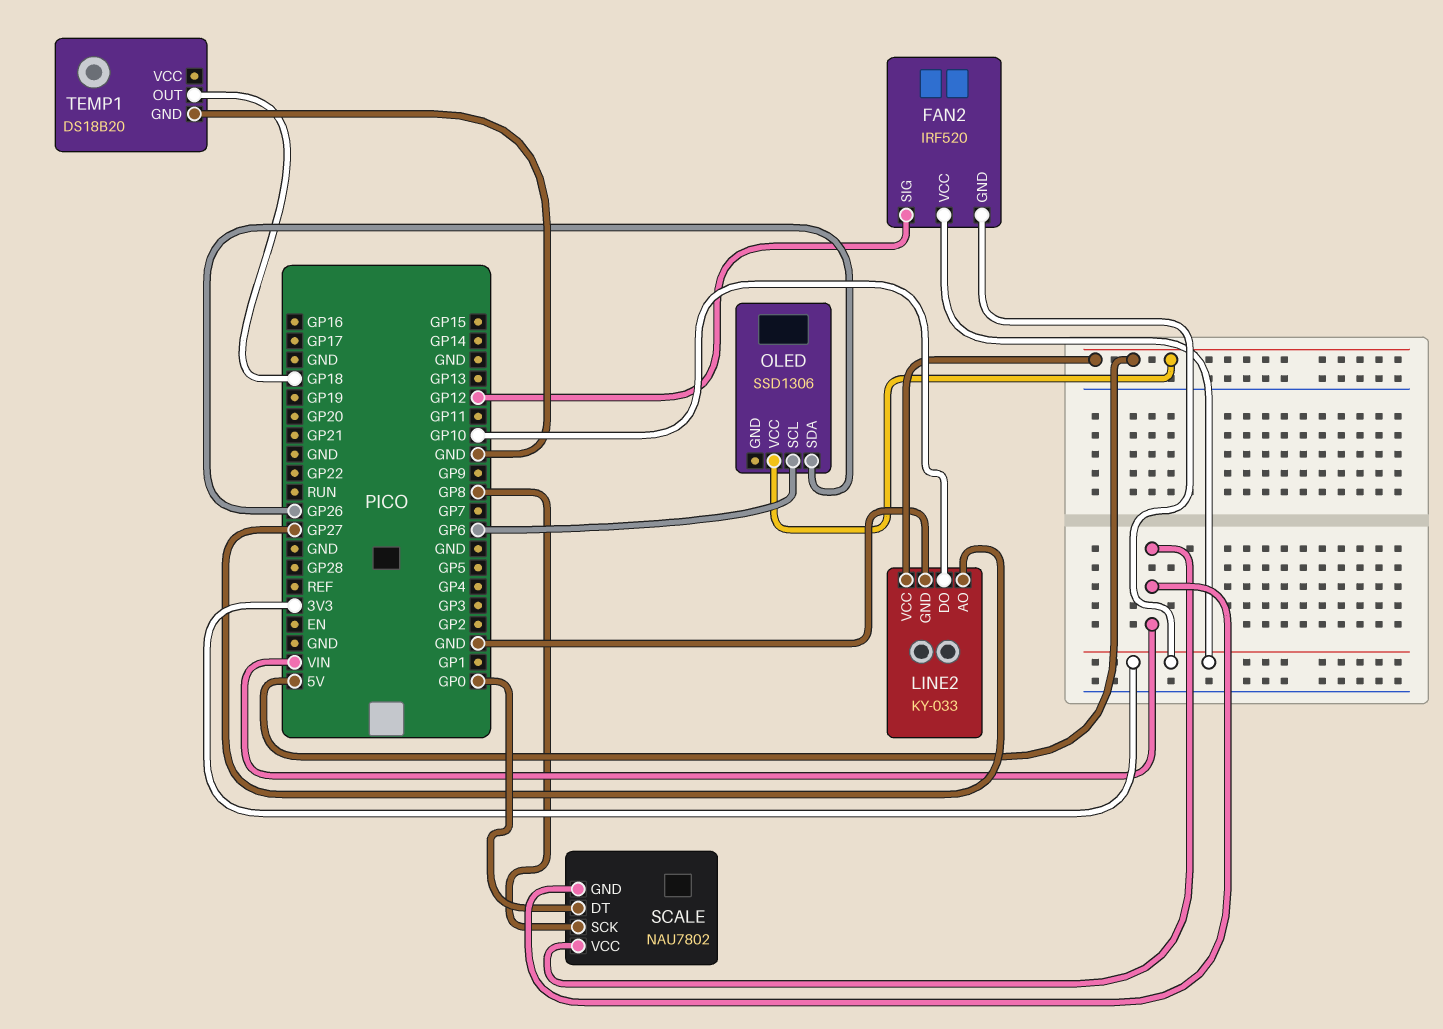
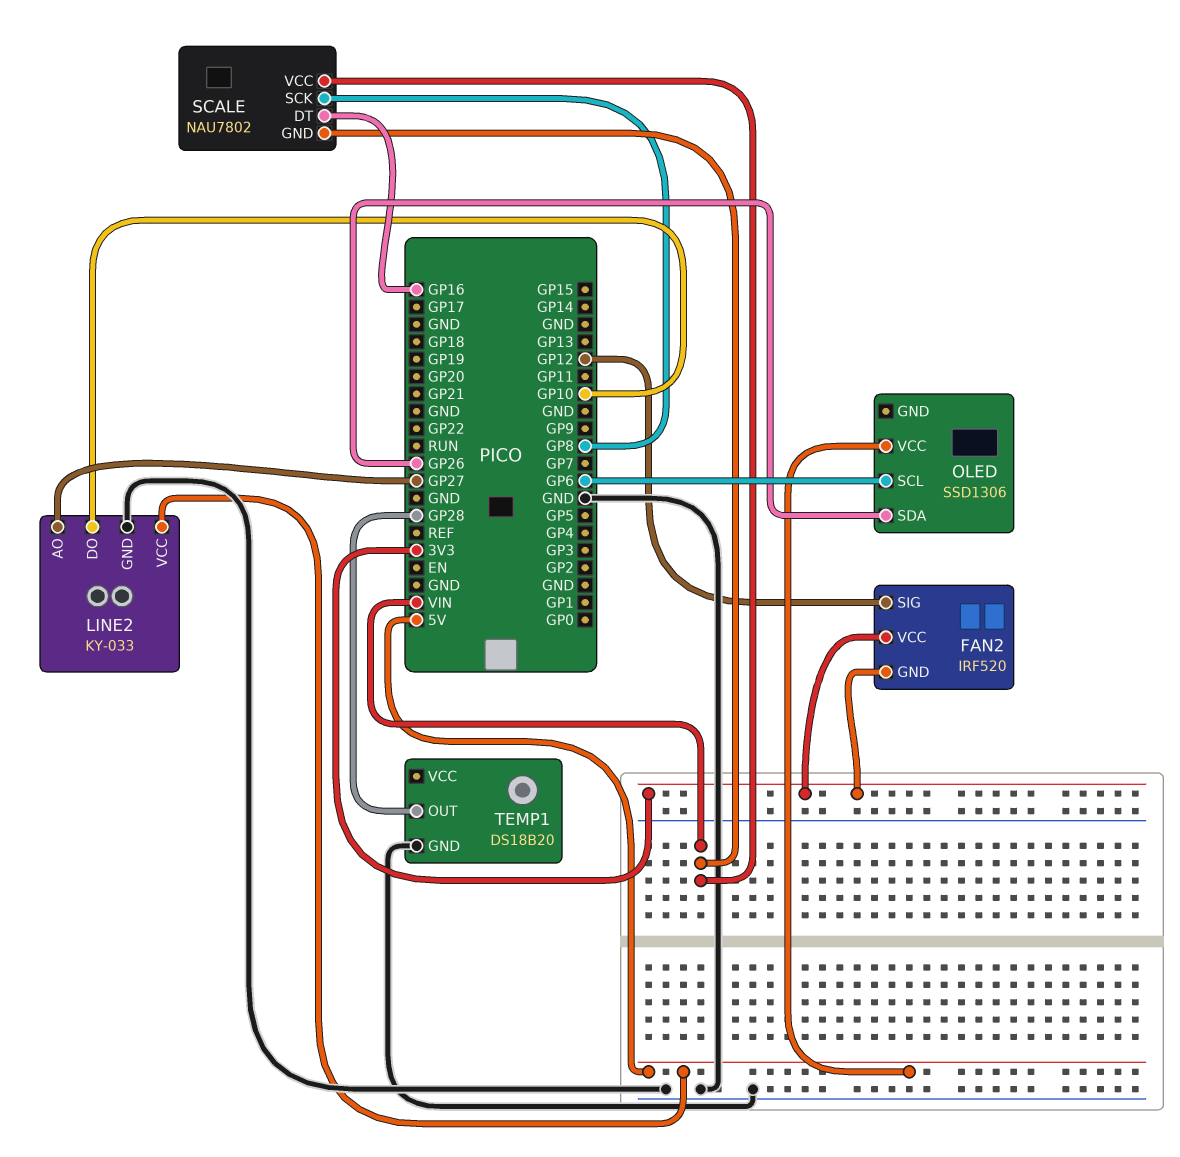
SCALE pin DT: GP0 -> GP16
TEMP1 pin OUT: GP18 -> GP28

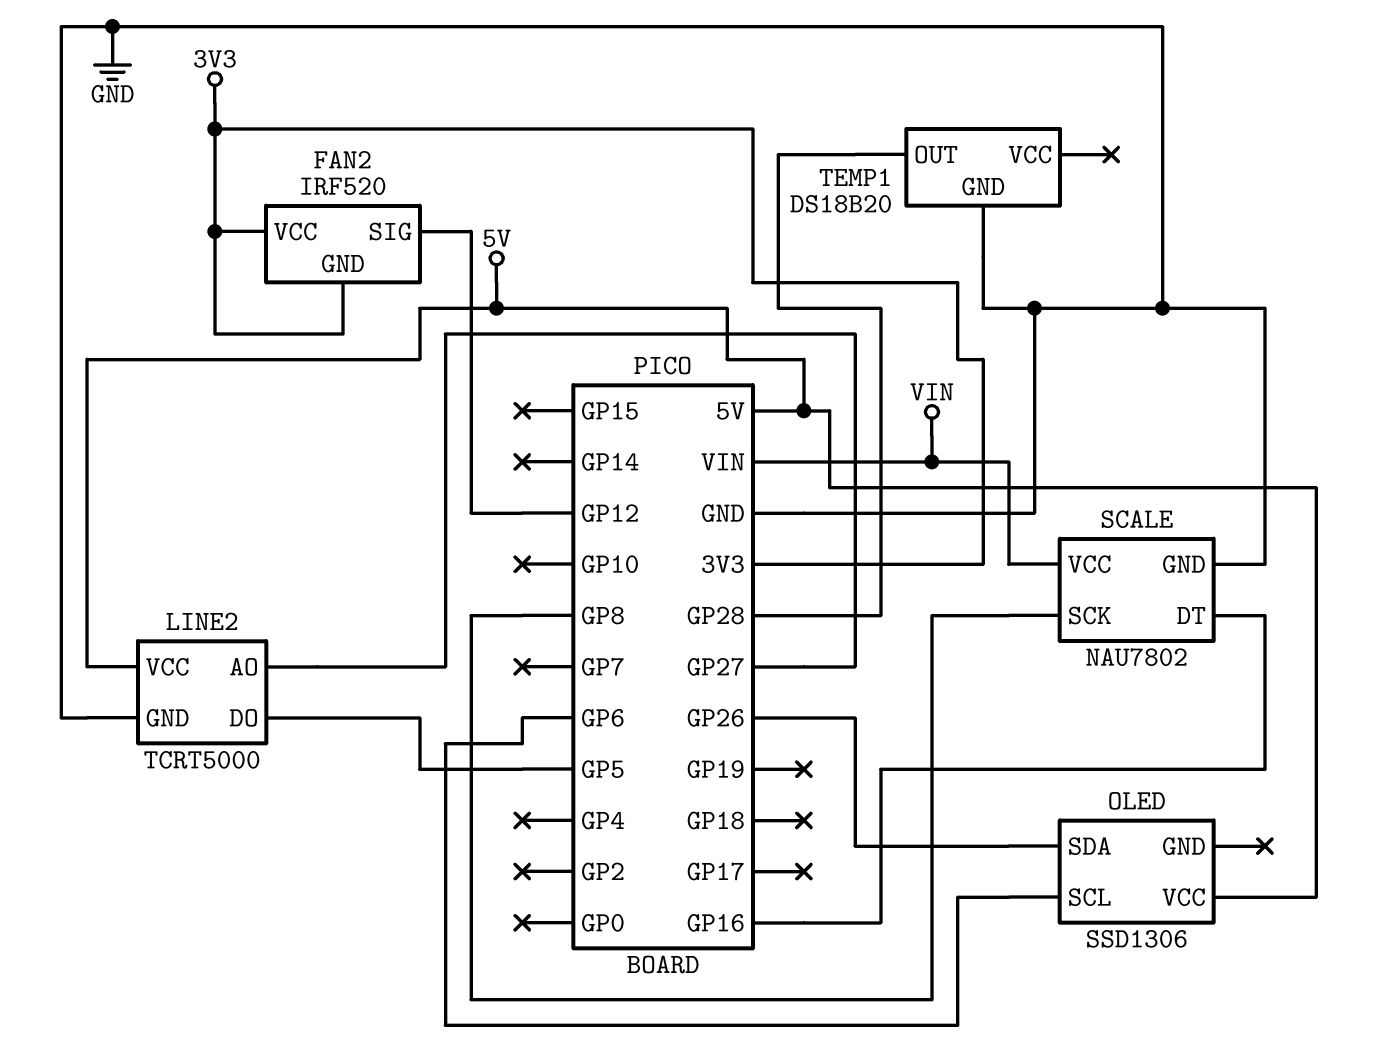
LINE2: KY-033 -> TCRT5000
LINE2 pin DO: GP10 -> GP5
SCALE pin GND: VIN -> GND

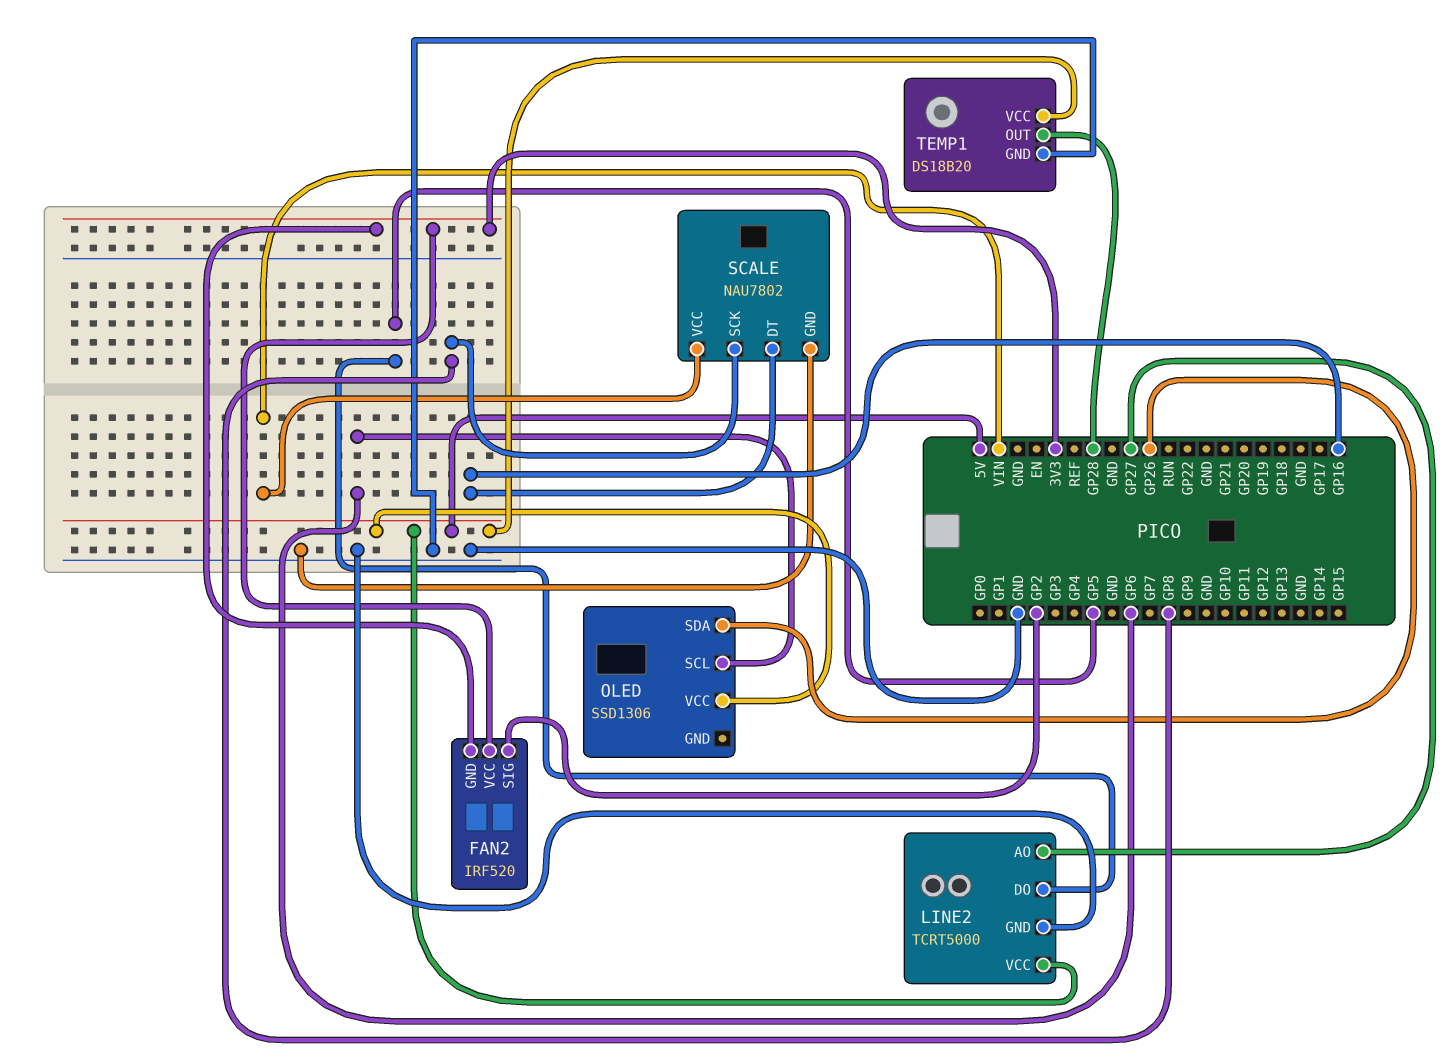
FAN2 pin SIG: GP12 -> GP2
TEMP1 pin VCC: none -> 5V

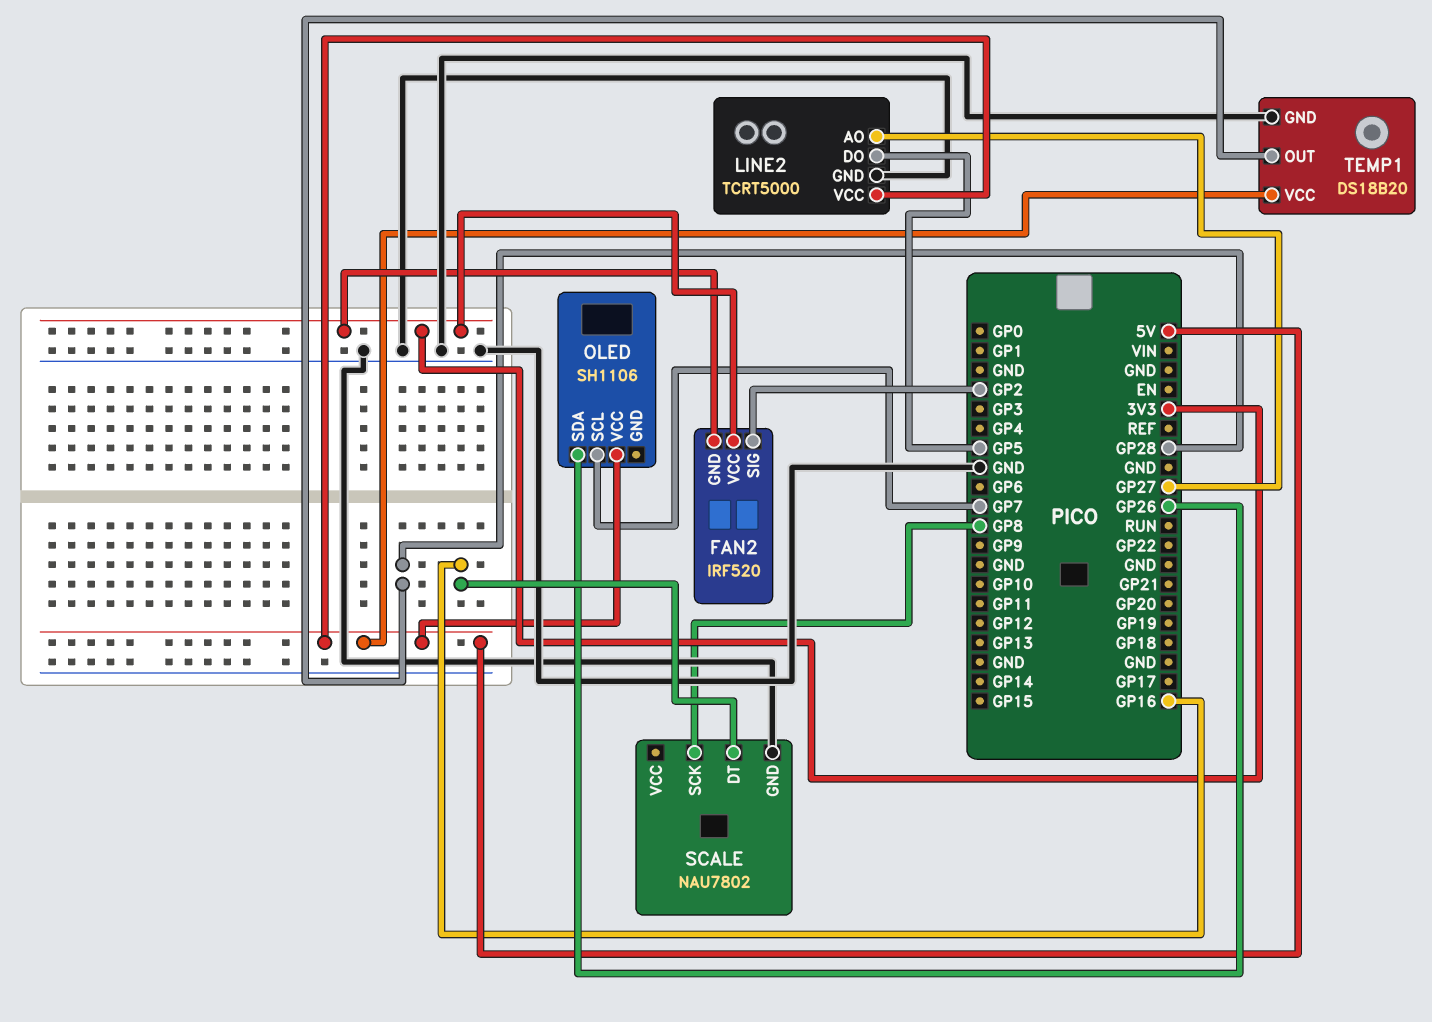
OLED: SSD1306 -> SH1106
OLED pin SCL: GP6 -> GP7
SCALE pin VCC: VIN -> none

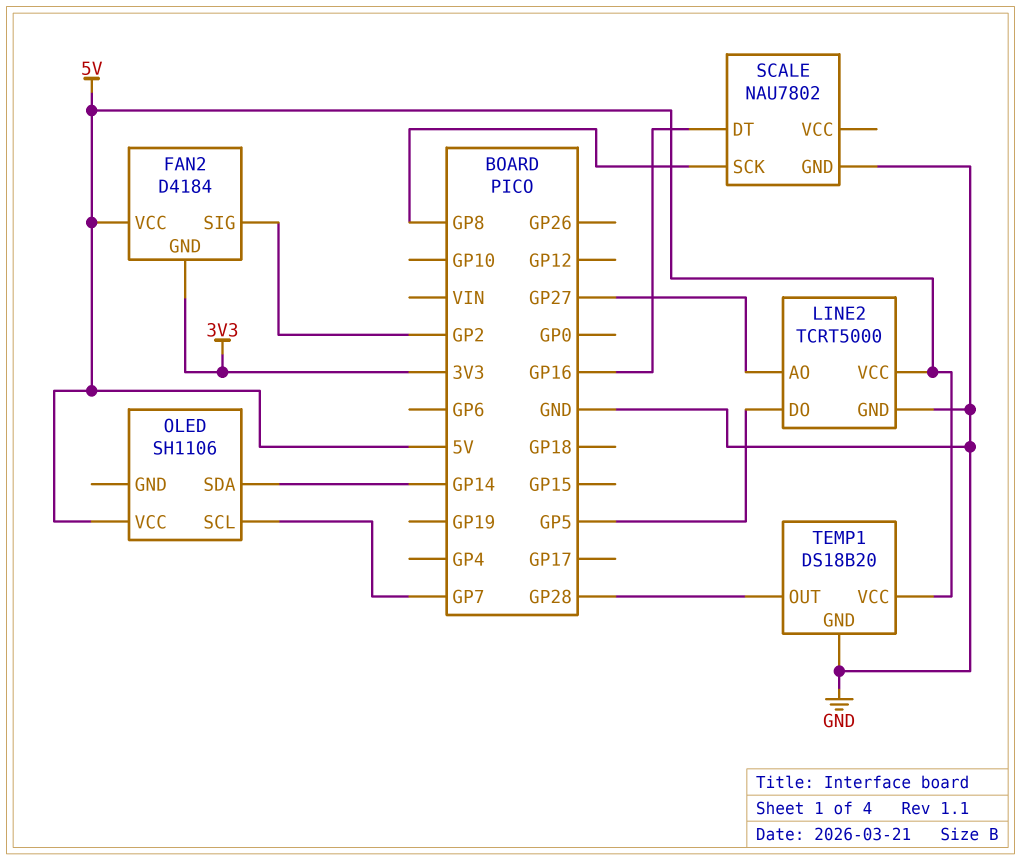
FAN2: IRF520 -> D4184
FAN2 pin VCC: 3V3 -> 5V
OLED pin SDA: GP26 -> GP14

